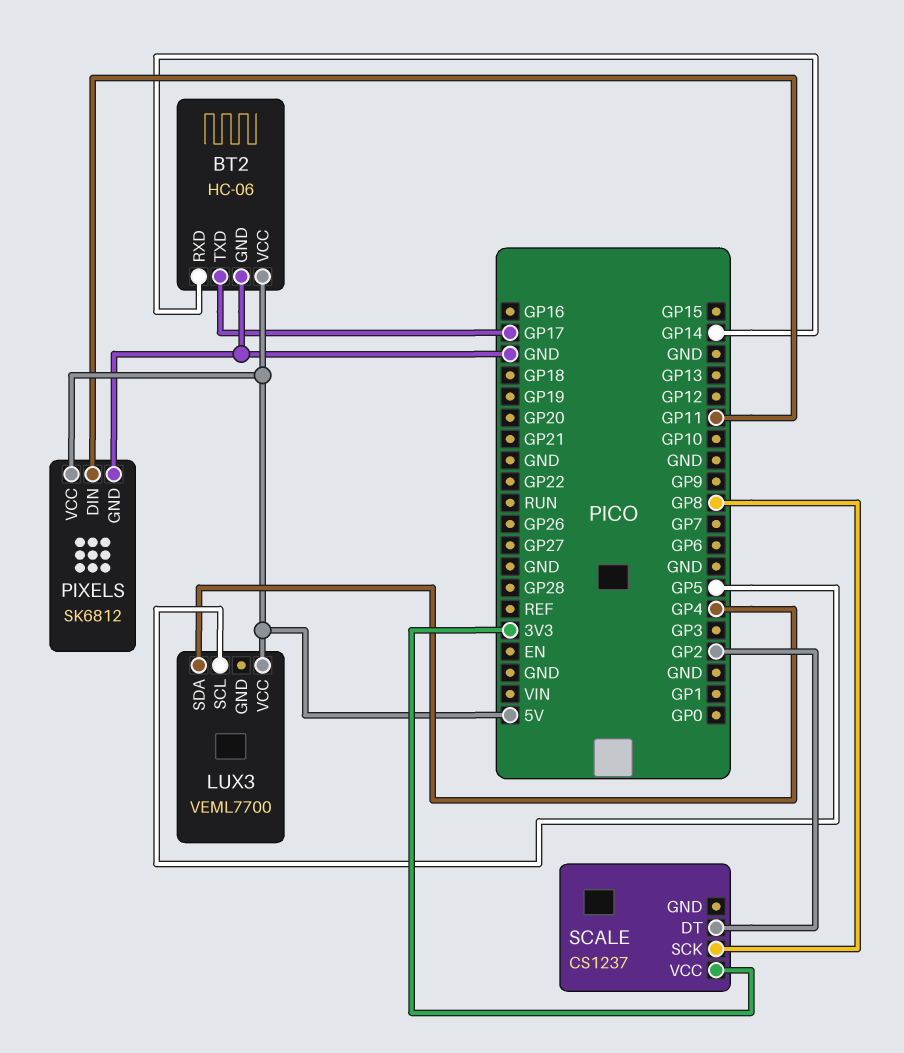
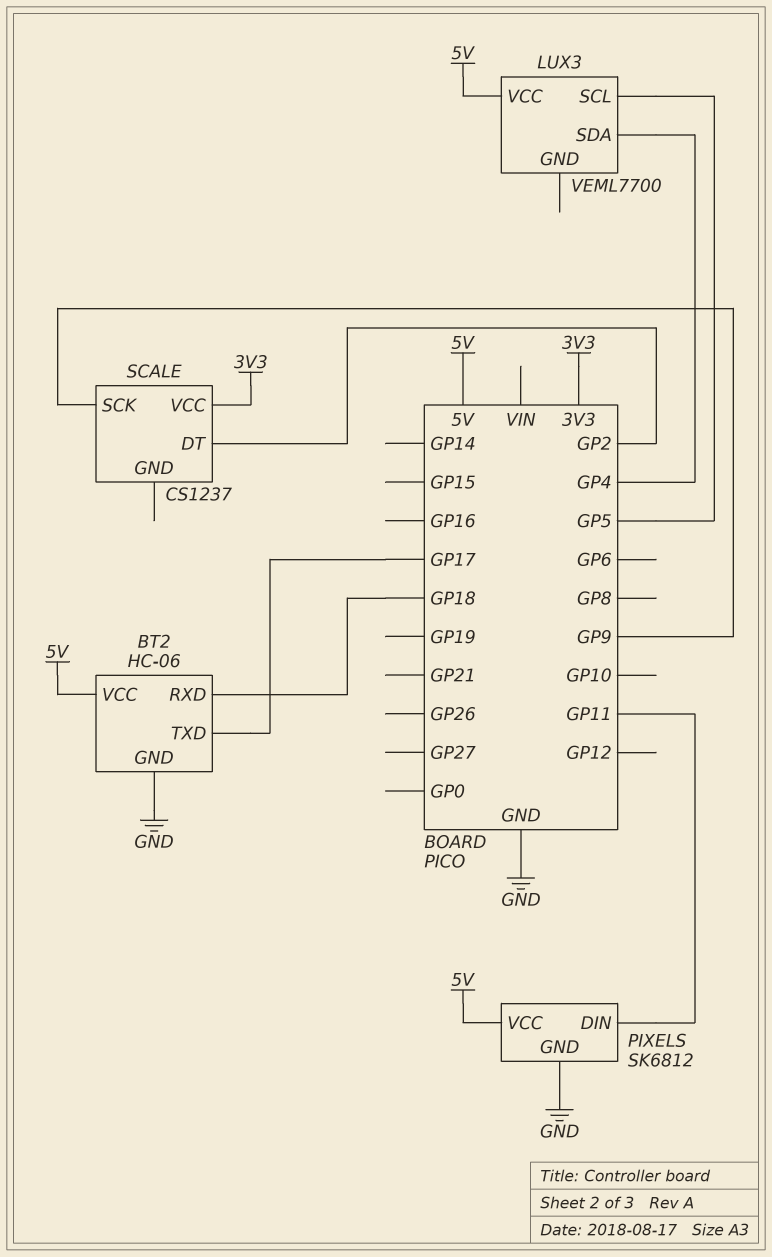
BT2 pin RXD: GP14 -> GP18
SCALE pin SCK: GP8 -> GP9

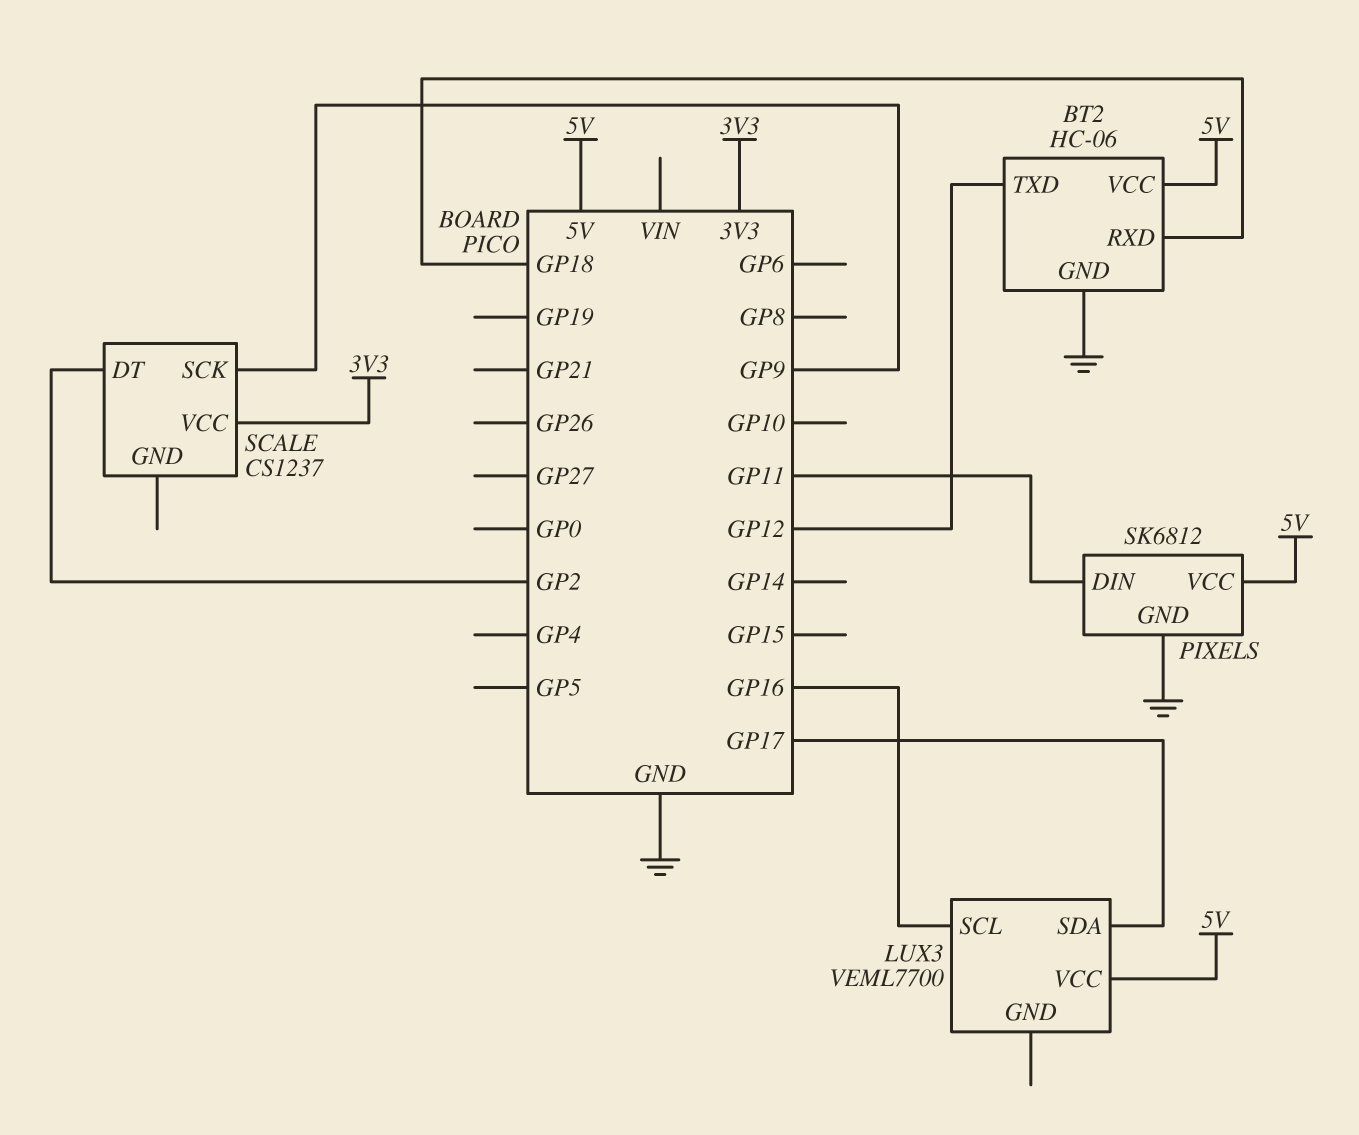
BT2 pin TXD: GP17 -> GP12
LUX3 pin SCL: GP5 -> GP16
LUX3 pin SDA: GP4 -> GP17

